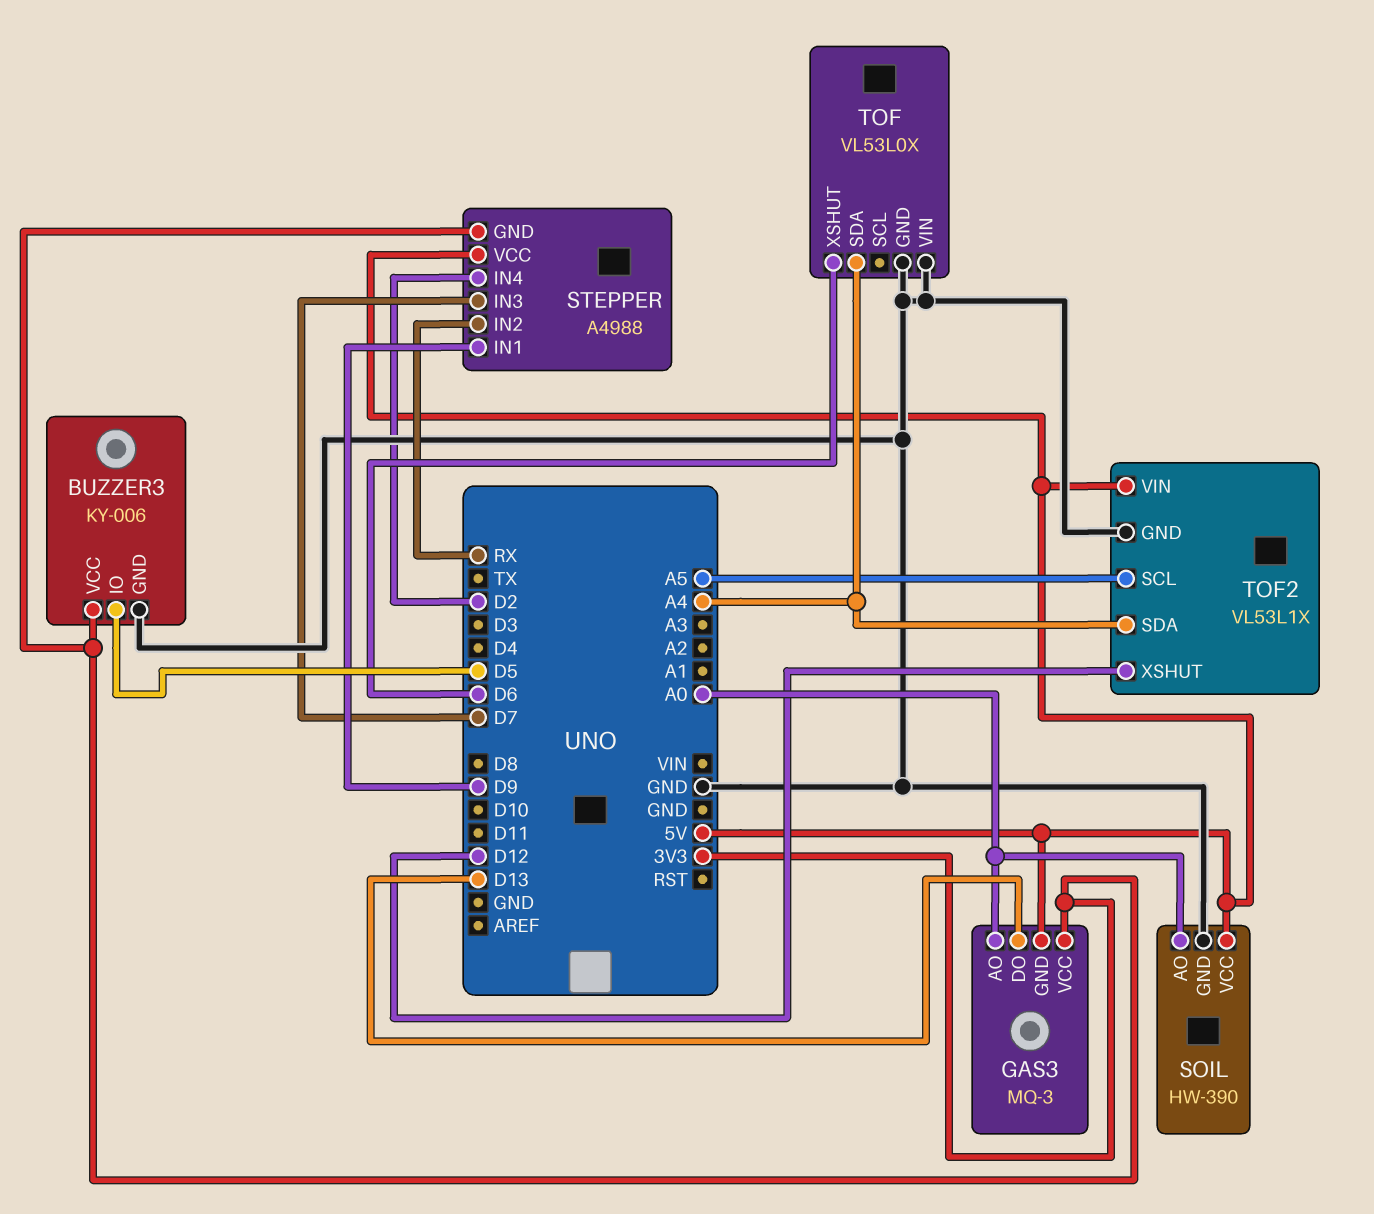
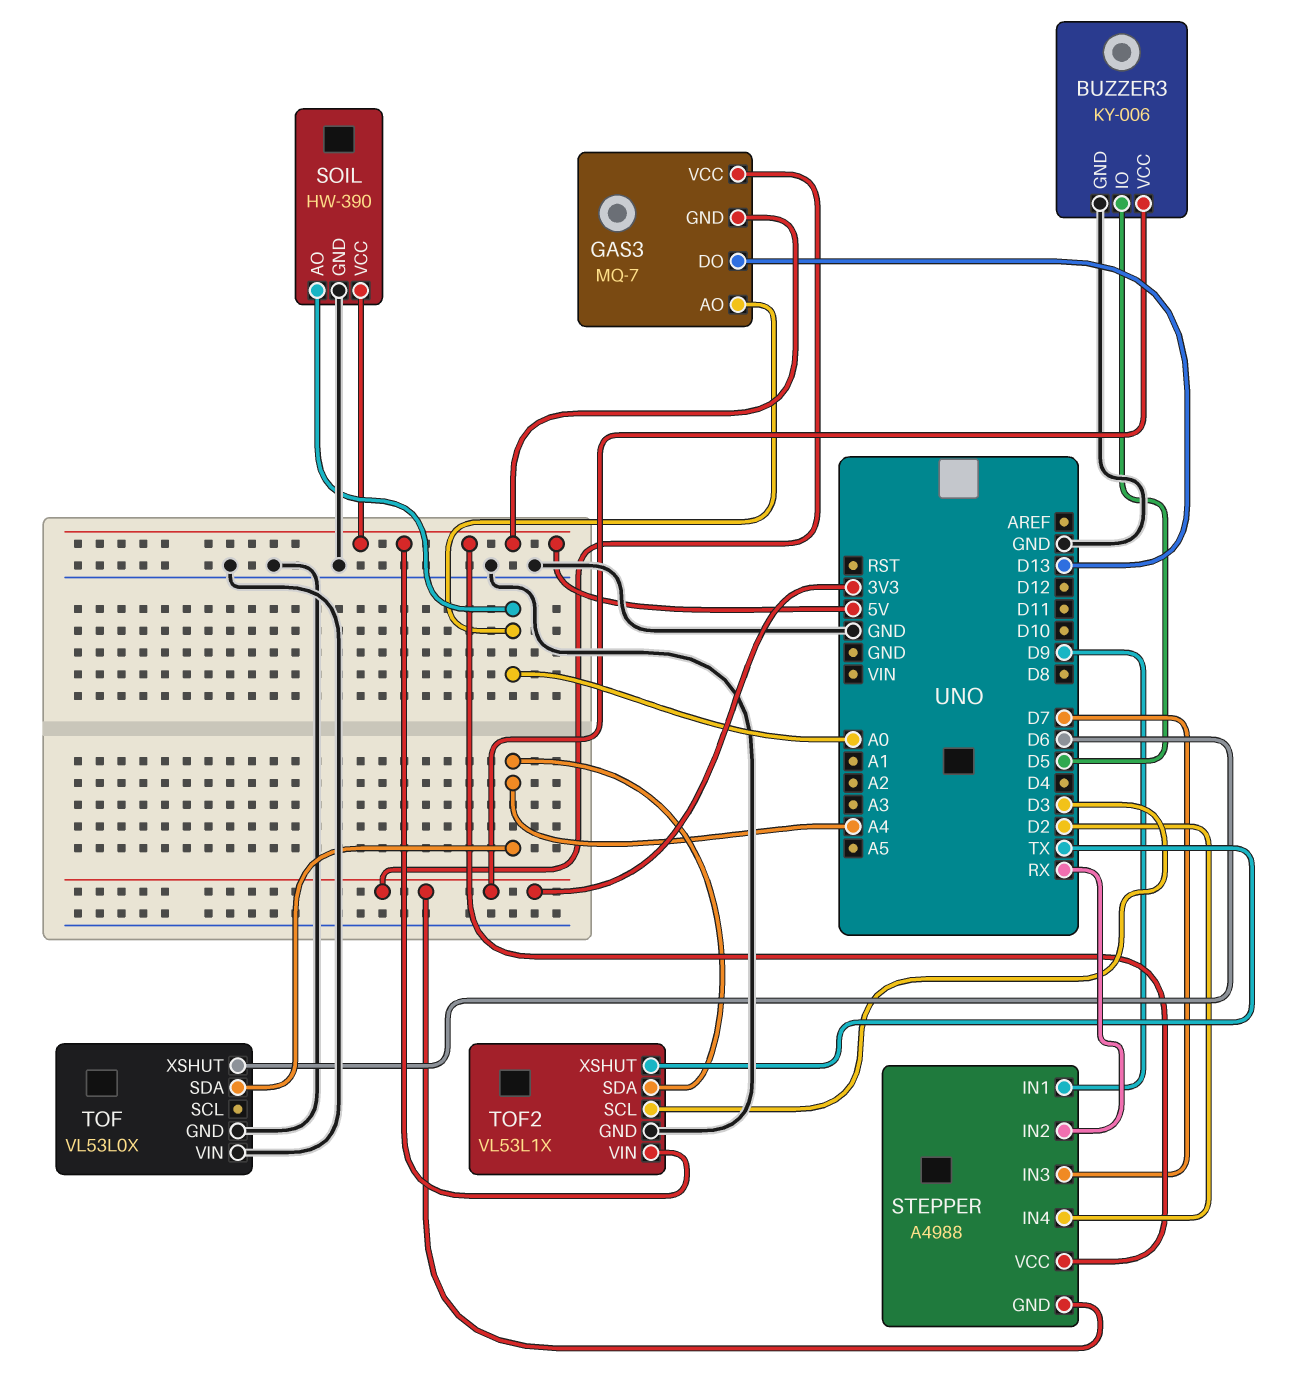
GAS3: MQ-3 -> MQ-7
TOF2 pin SCL: A5 -> D3
TOF2 pin XSHUT: D12 -> TX

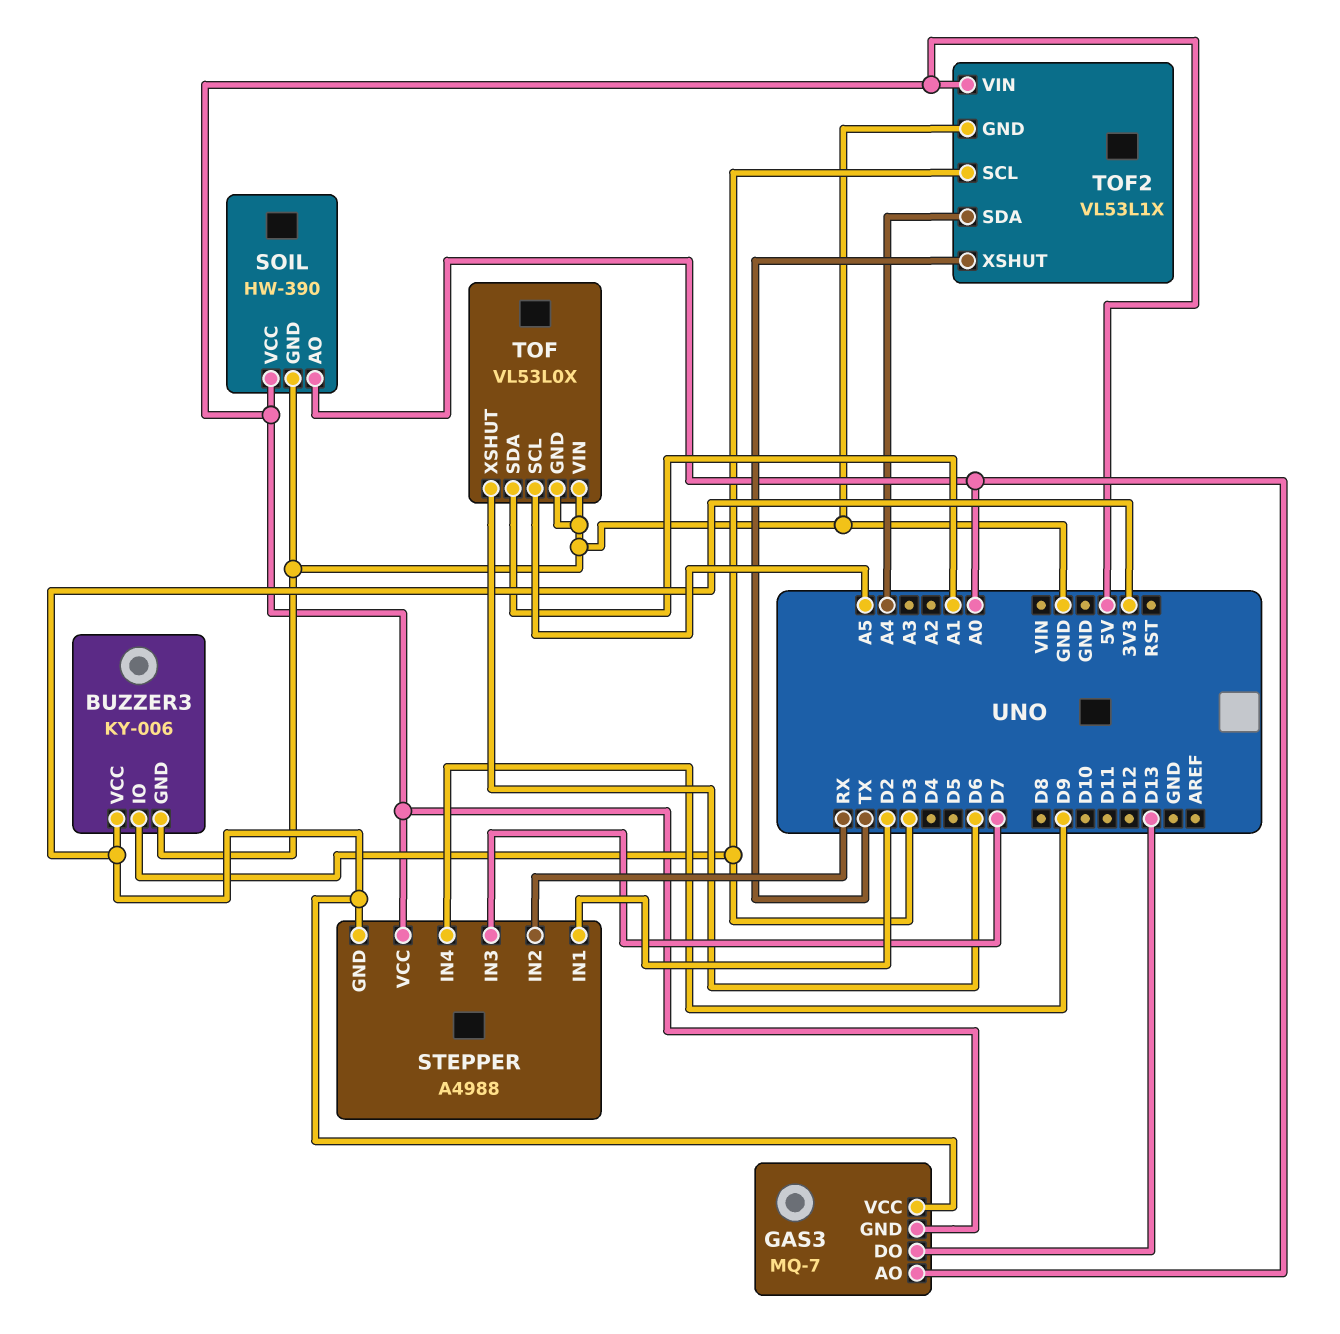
BUZZER3 pin IO: D5 -> D3
STEPPER pin IN1: D9 -> D2
STEPPER pin IN4: D2 -> D9
TOF pin SCL: none -> A5
TOF pin SDA: A4 -> A1

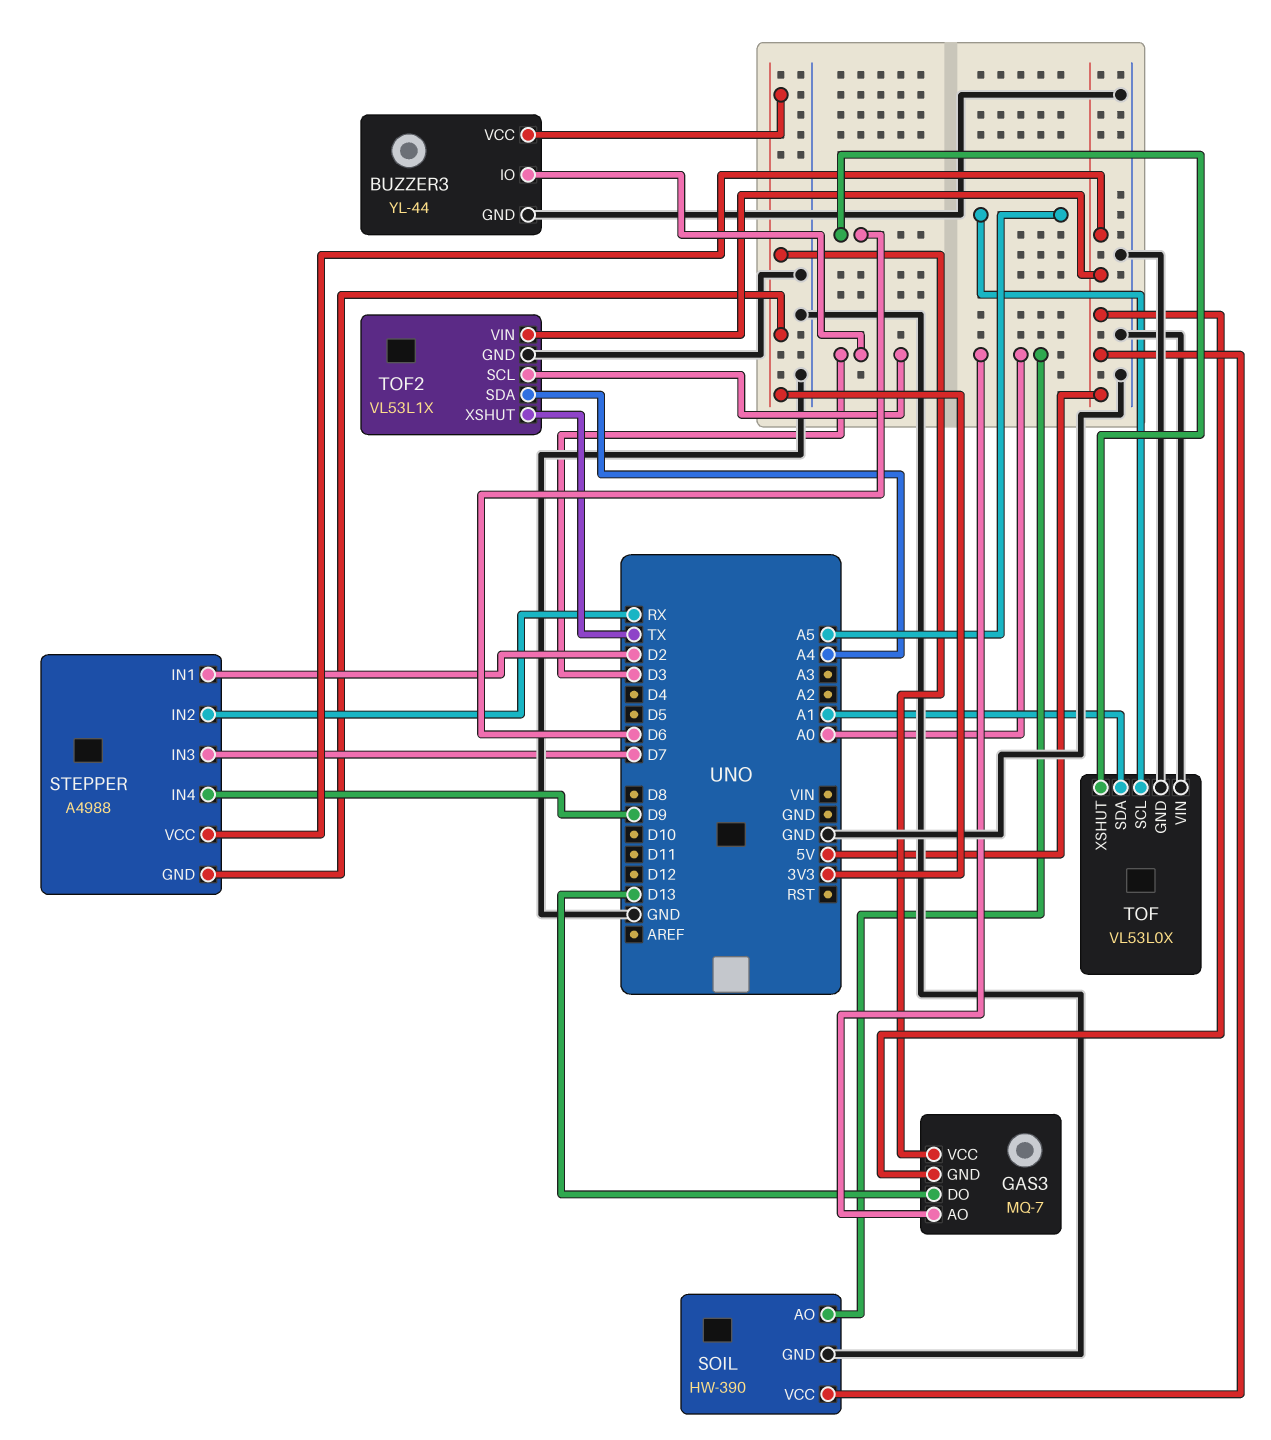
BUZZER3: KY-006 -> YL-44

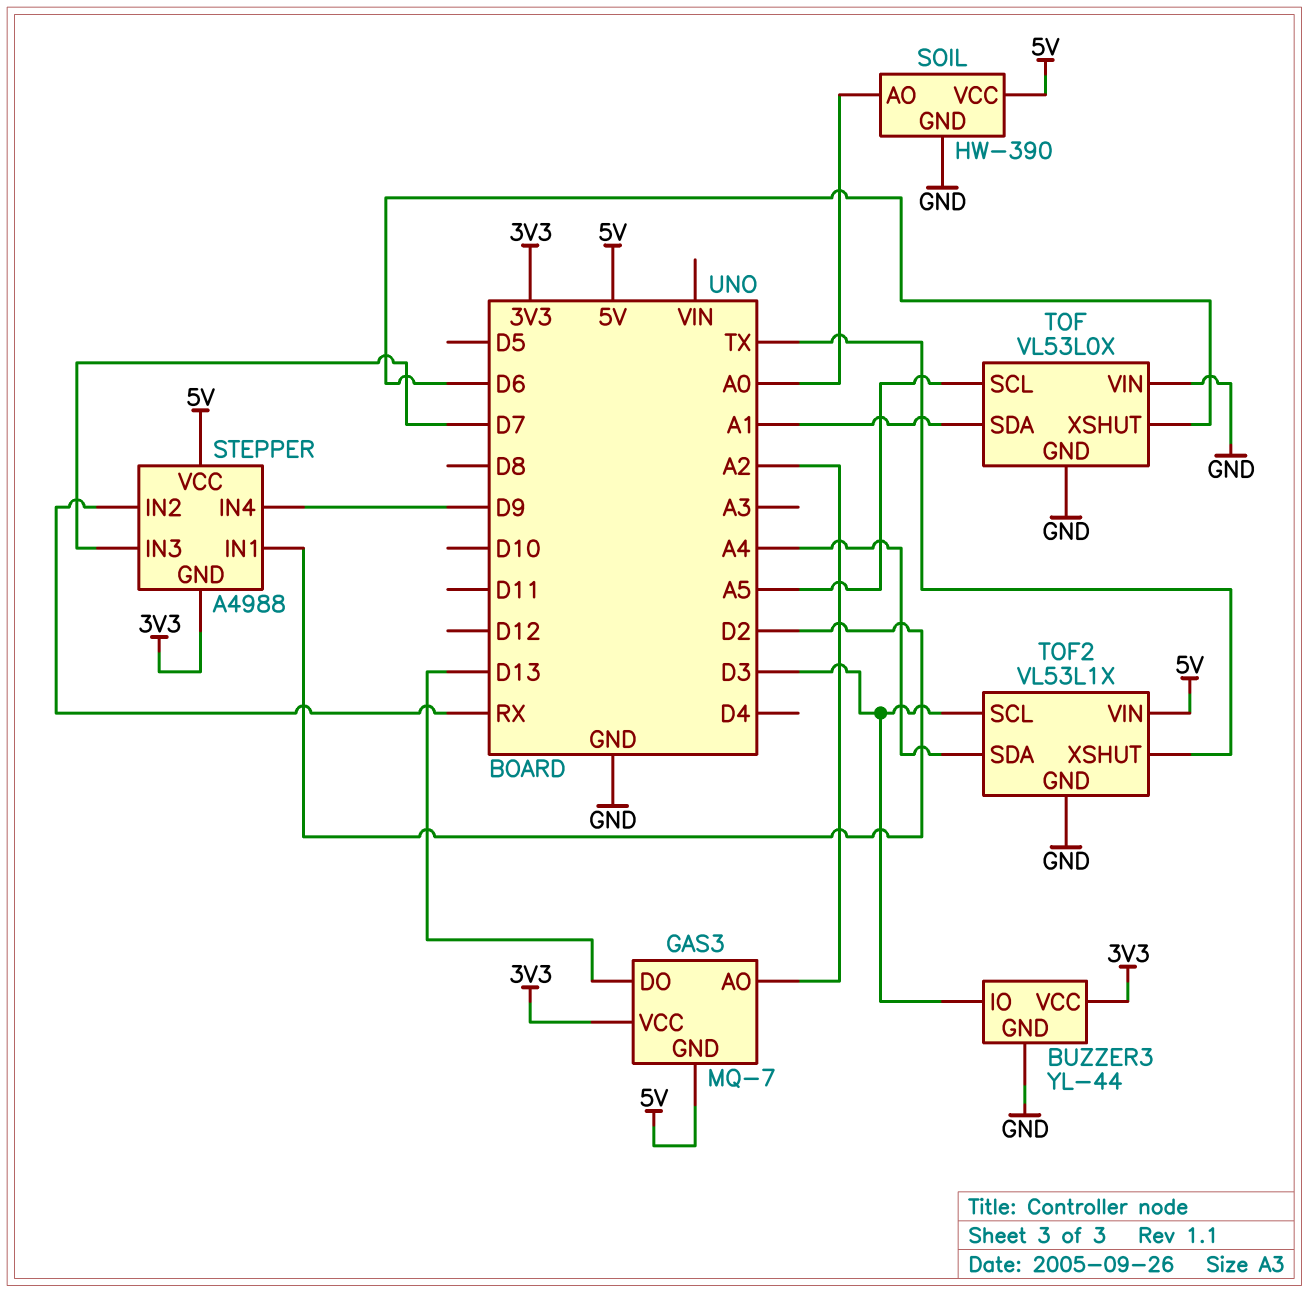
GAS3 pin AO: A0 -> A2

